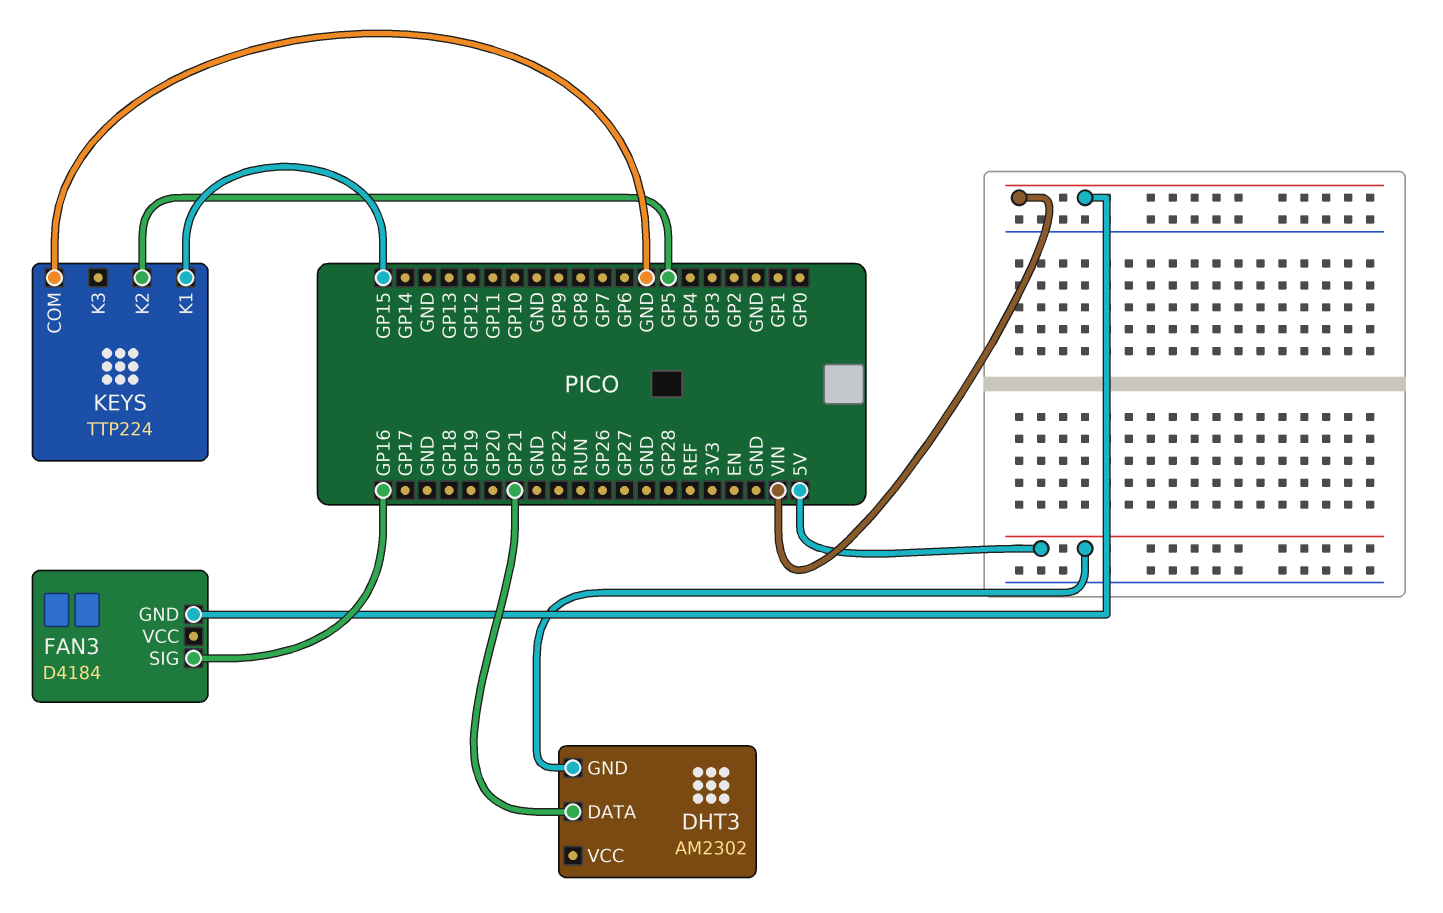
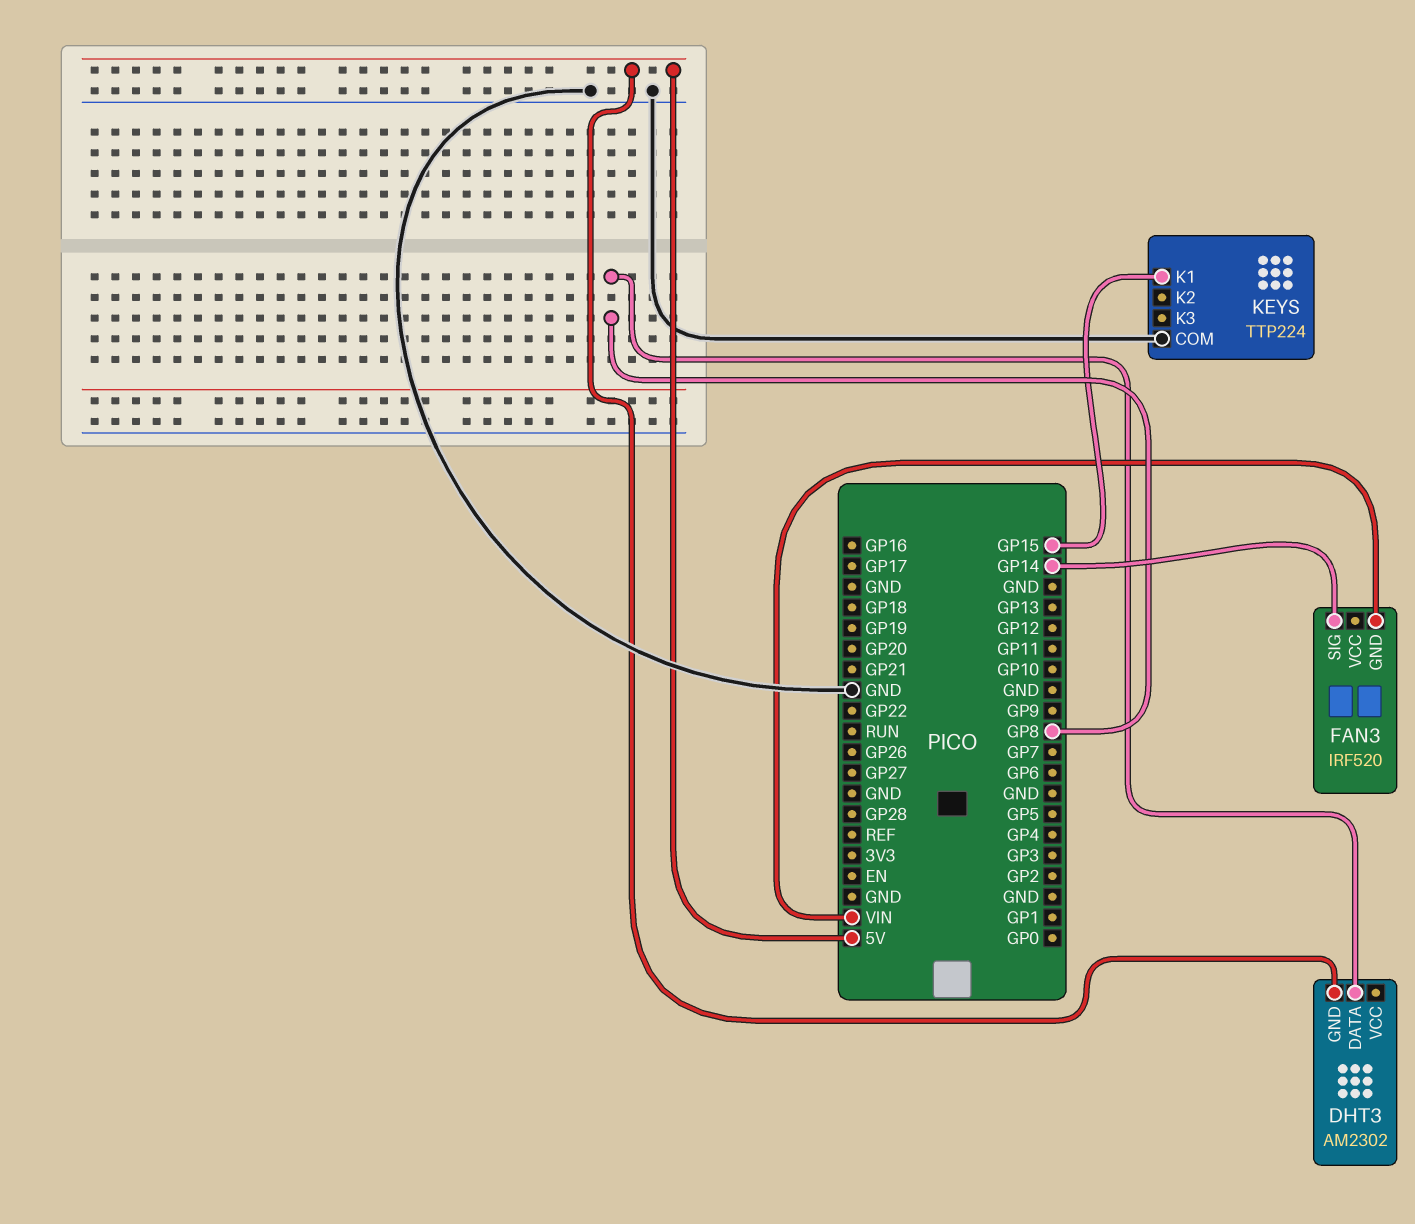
DHT3 pin DATA: GP21 -> GP8
FAN3: D4184 -> IRF520
FAN3 pin SIG: GP16 -> GP14
KEYS pin K2: GP5 -> none

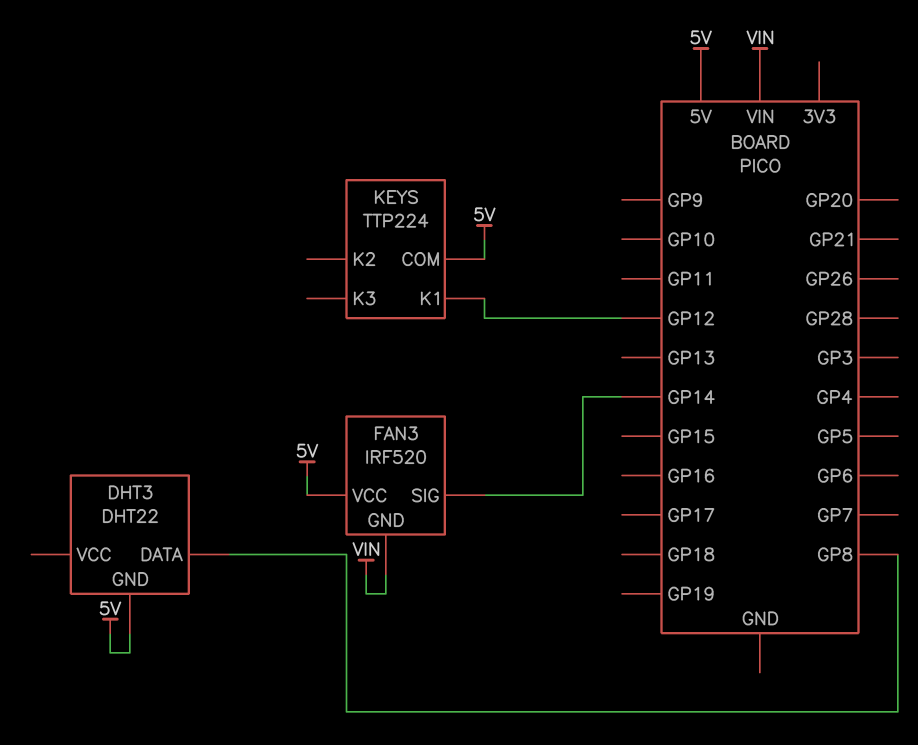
DHT3: AM2302 -> DHT22
FAN3 pin VCC: none -> 5V
KEYS pin COM: GND -> 5V
KEYS pin K1: GP15 -> GP12

